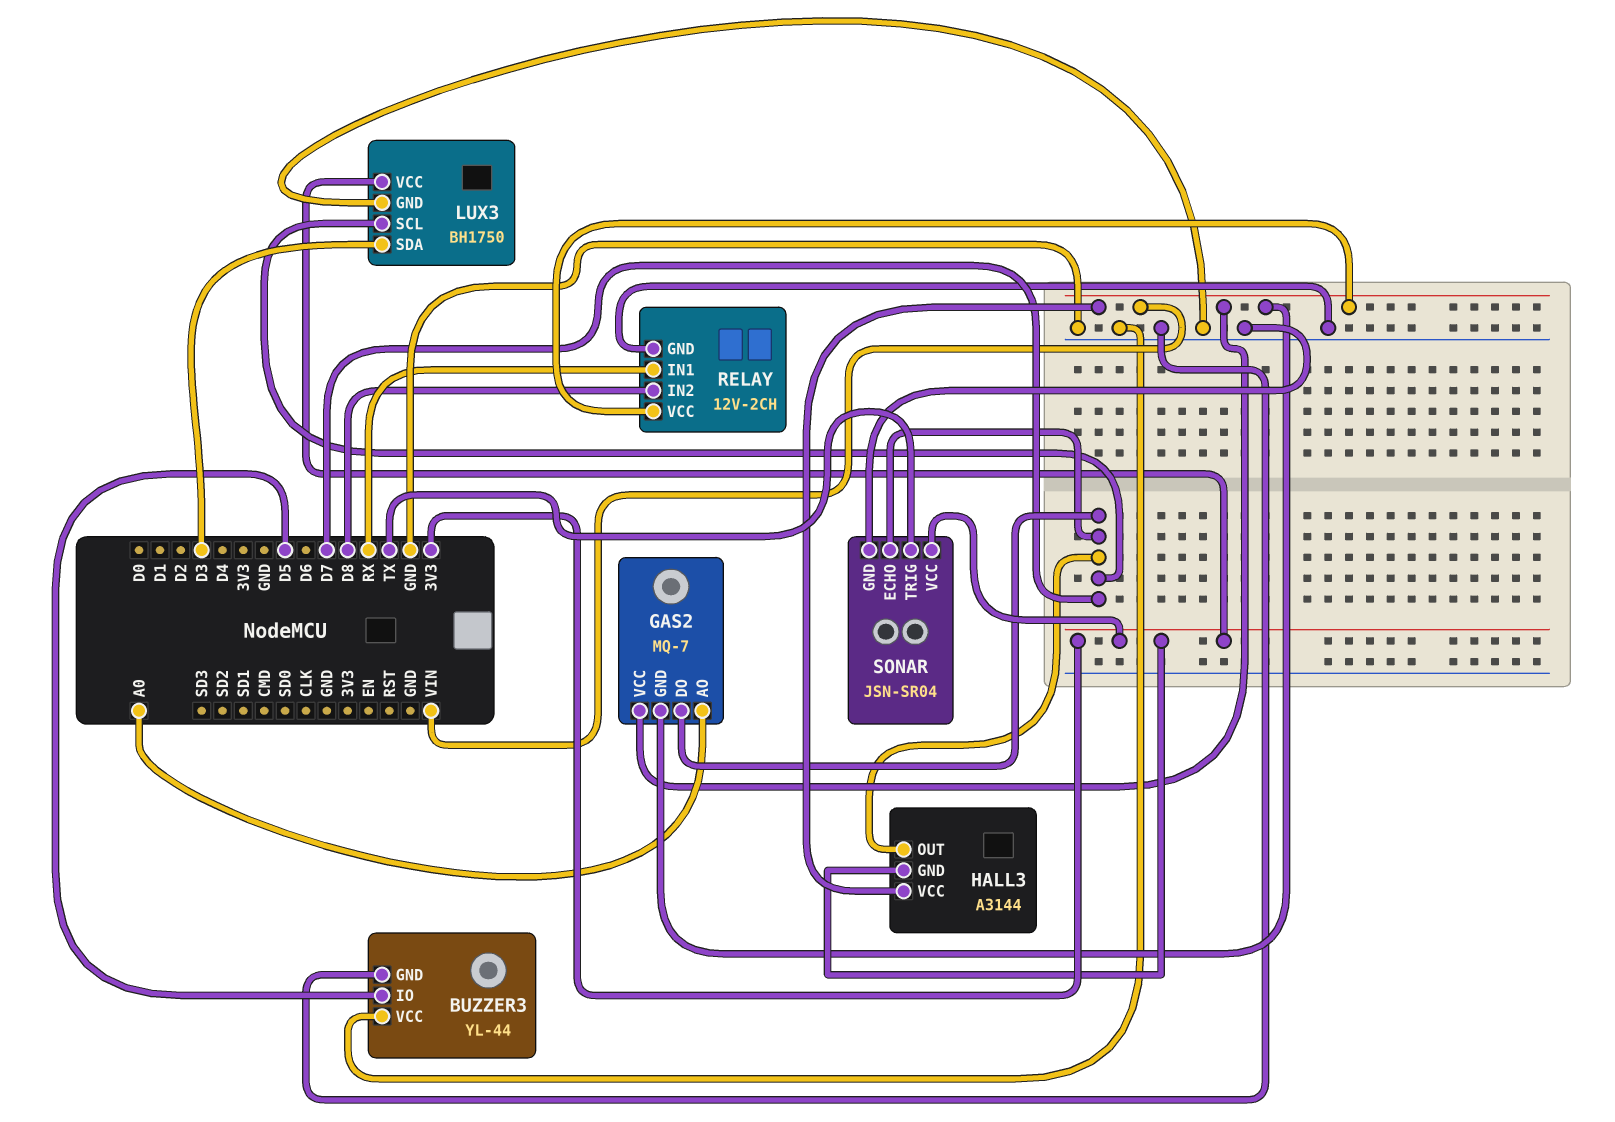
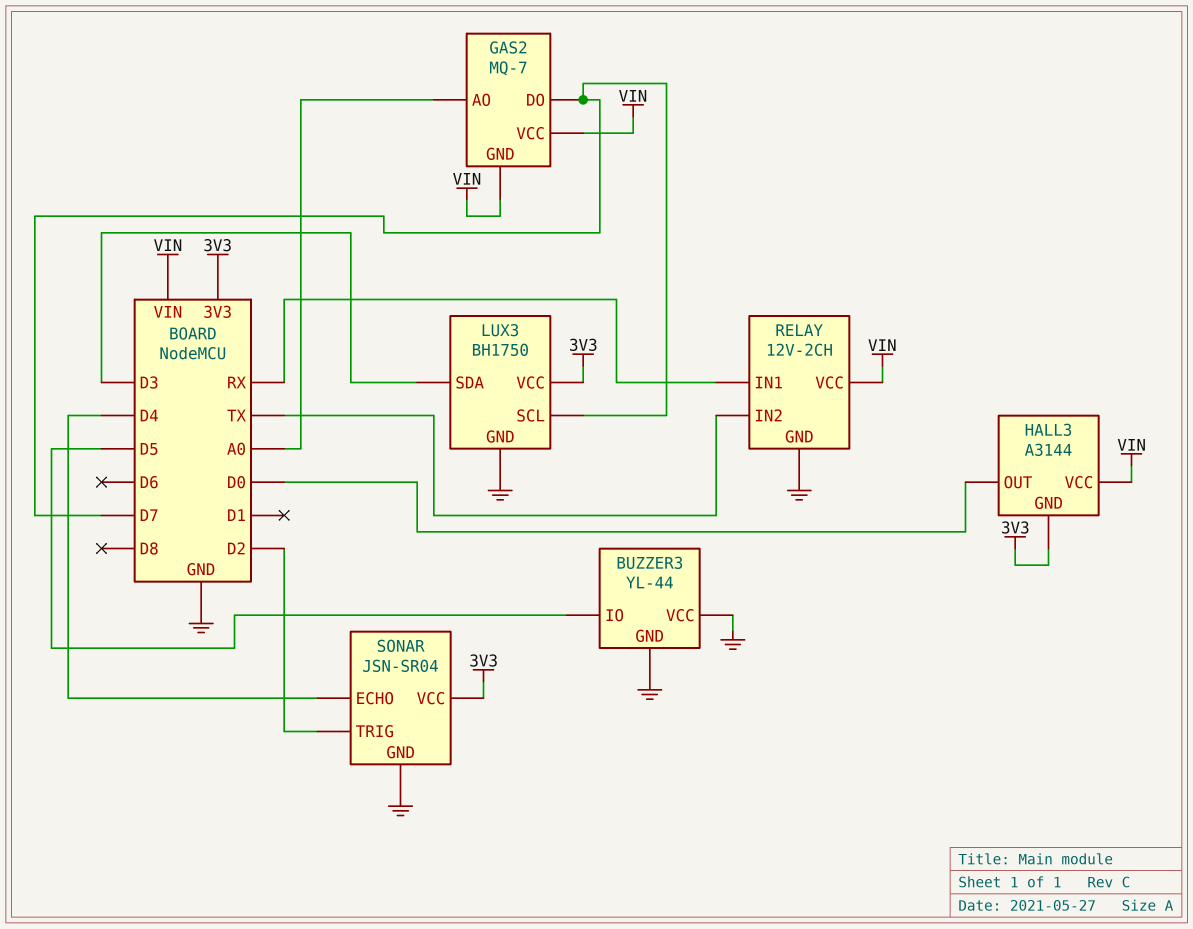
HALL3 pin OUT: D7 -> D0
RELAY pin IN2: D8 -> TX
SONAR pin ECHO: D7 -> D4
SONAR pin TRIG: TX -> D2

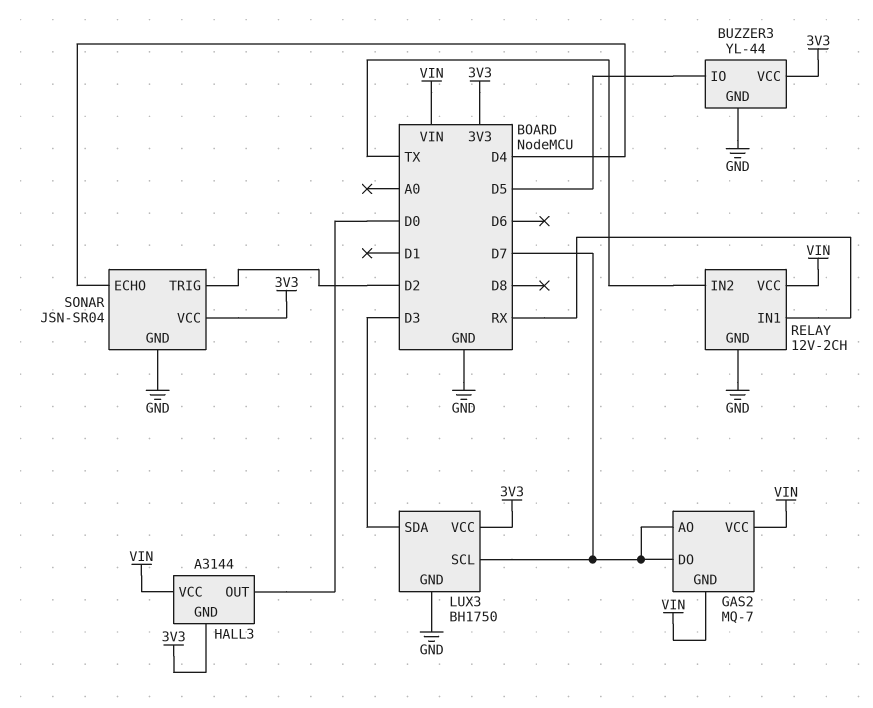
BUZZER3 pin VCC: GND -> 3V3
GAS2 pin AO: A0 -> D7

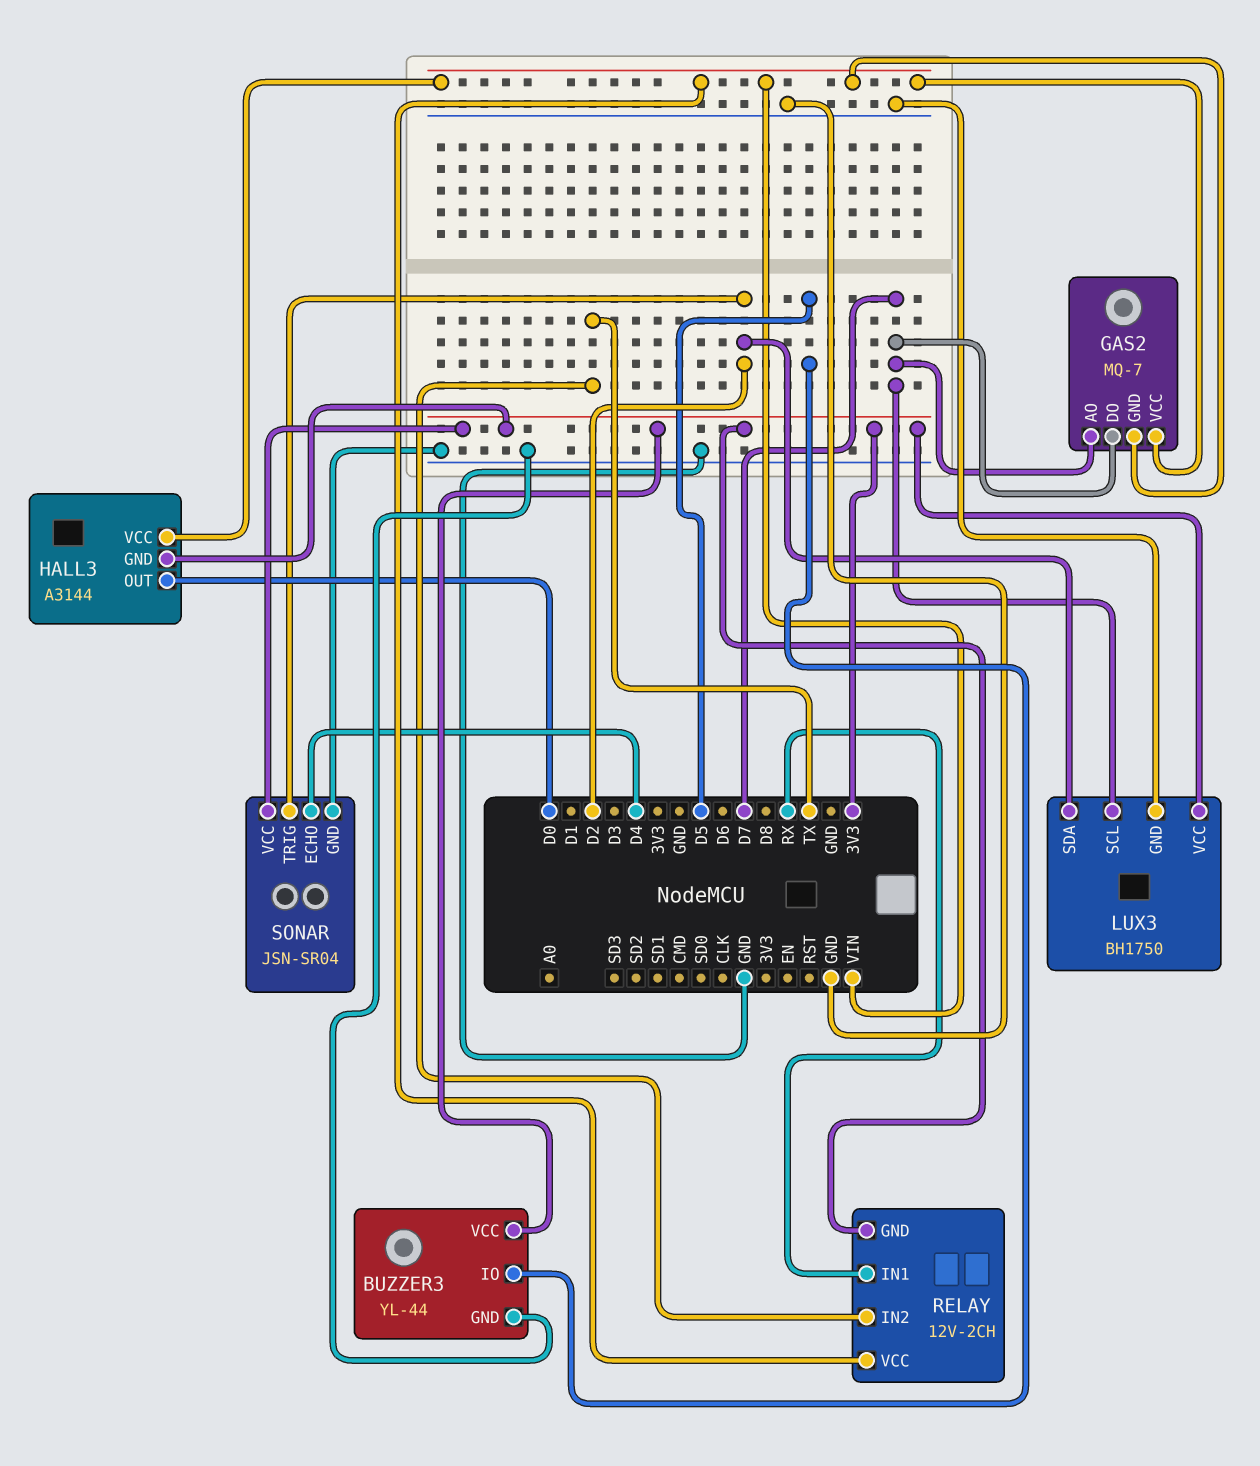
LUX3 pin SDA: D3 -> D2
RELAY pin GND: GND -> 3V3

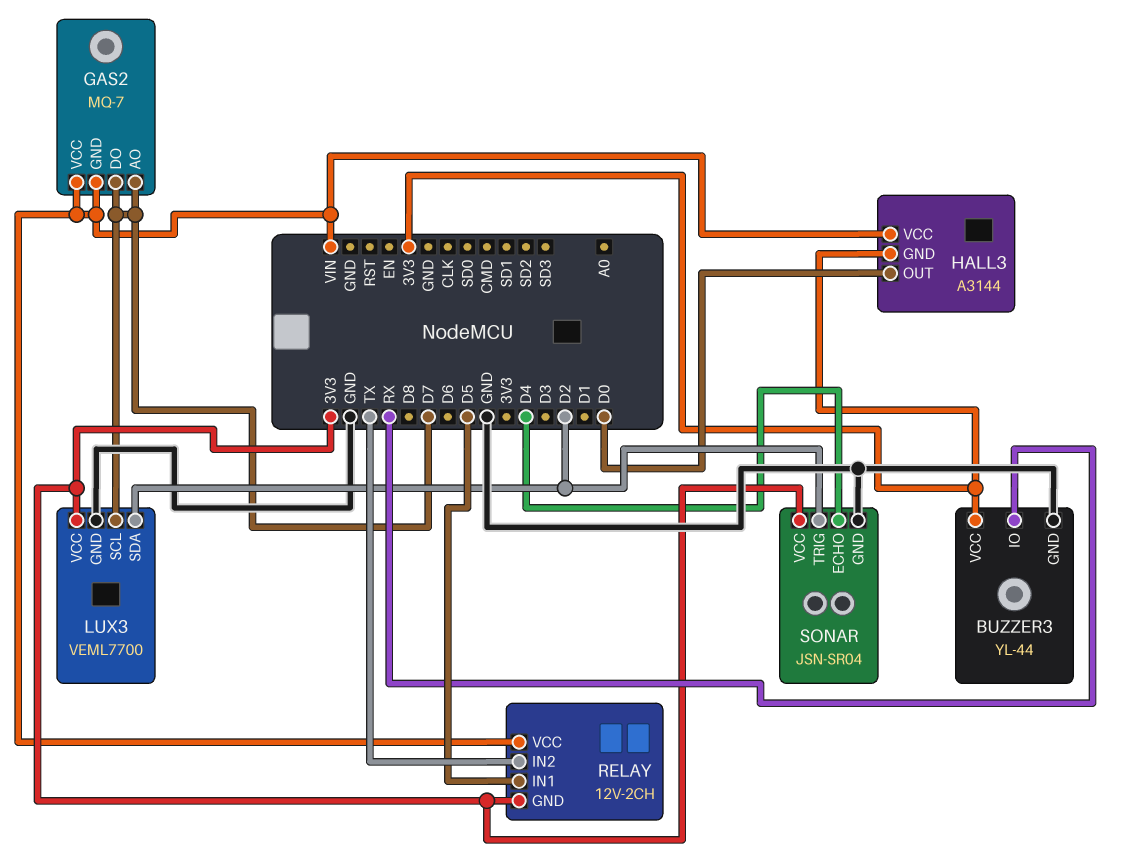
BUZZER3 pin IO: D5 -> RX
LUX3: BH1750 -> VEML7700
RELAY pin IN1: RX -> D5

